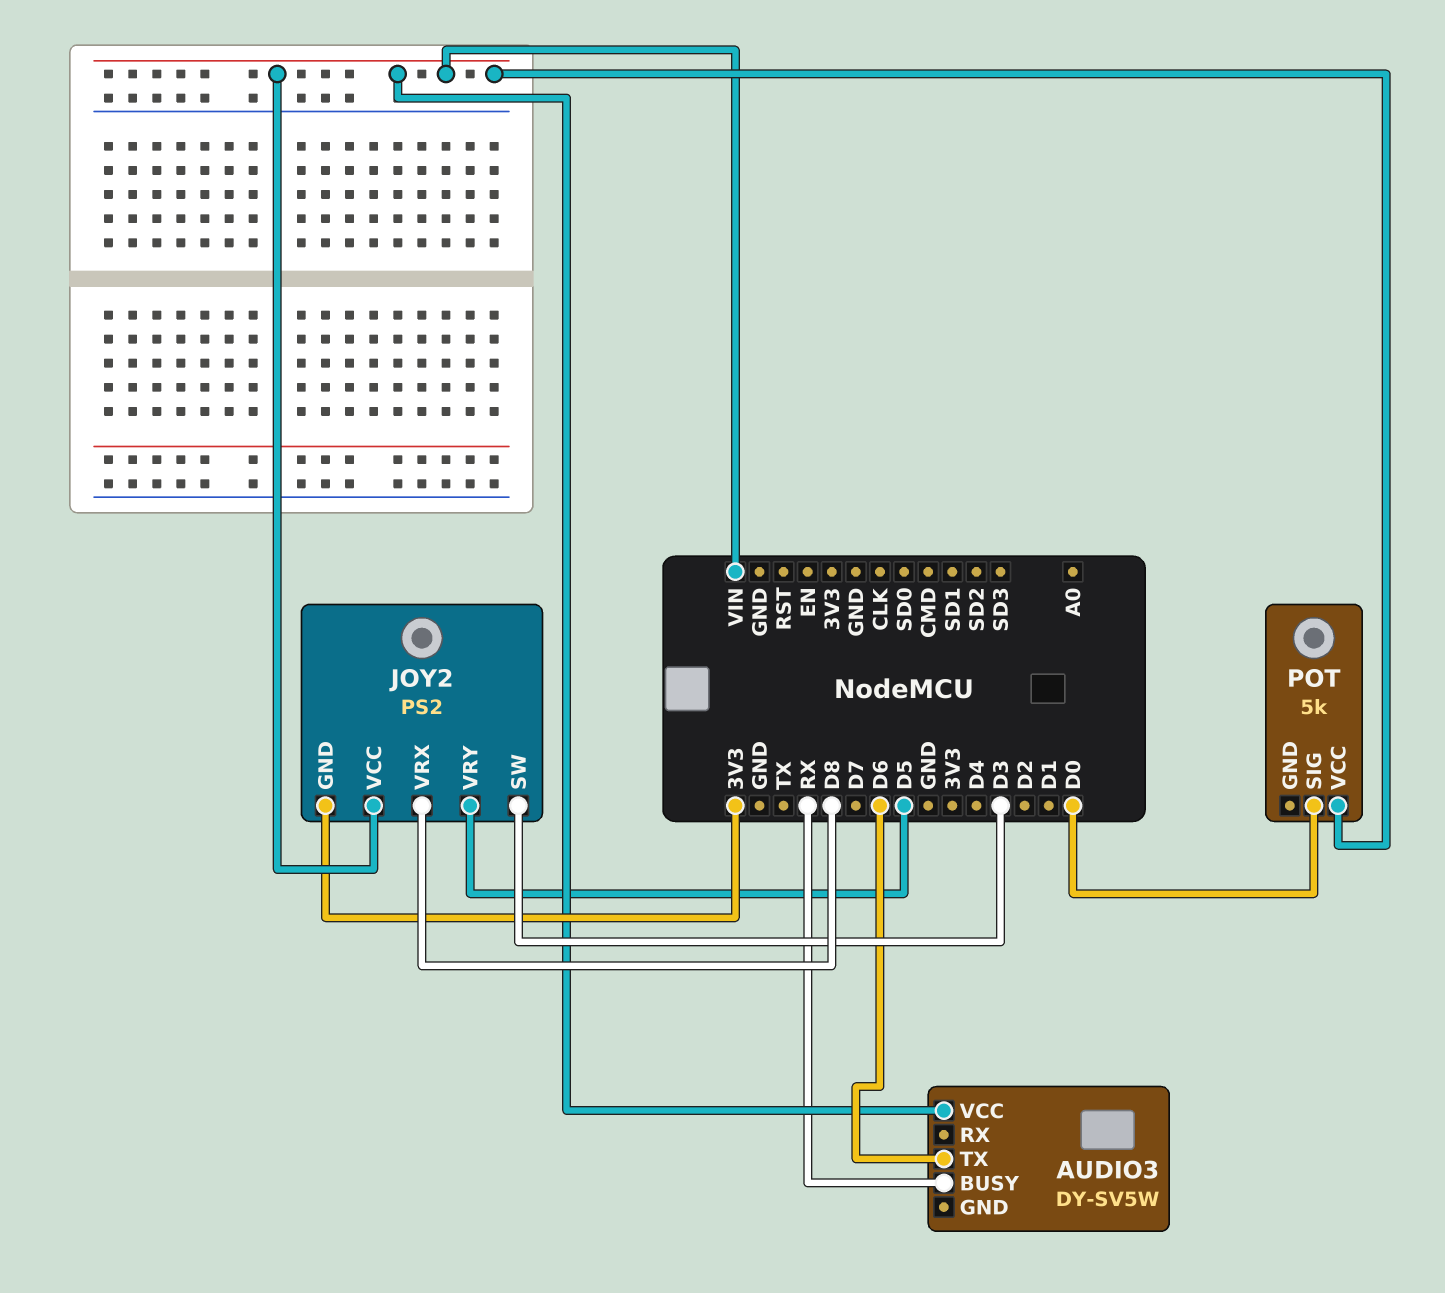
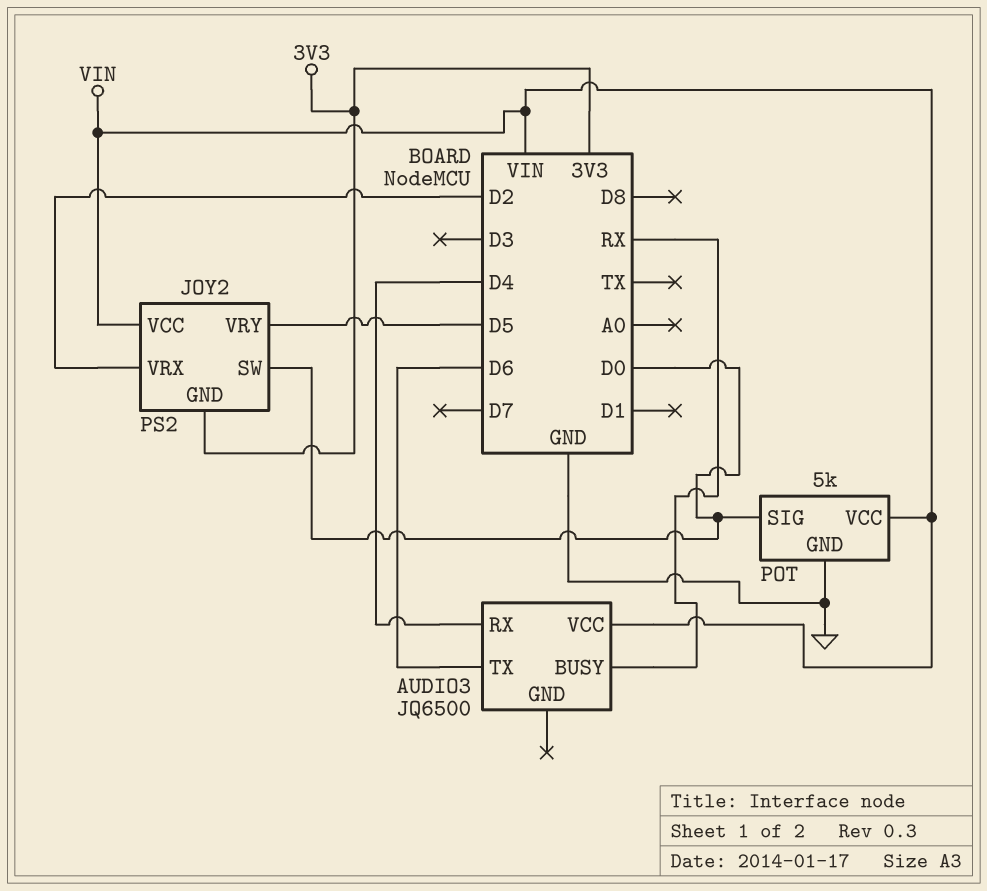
AUDIO3: DY-SV5W -> JQ6500
AUDIO3 pin RX: none -> D4
JOY2 pin SW: D3 -> D0
JOY2 pin VRX: D8 -> D2
POT pin GND: none -> GND

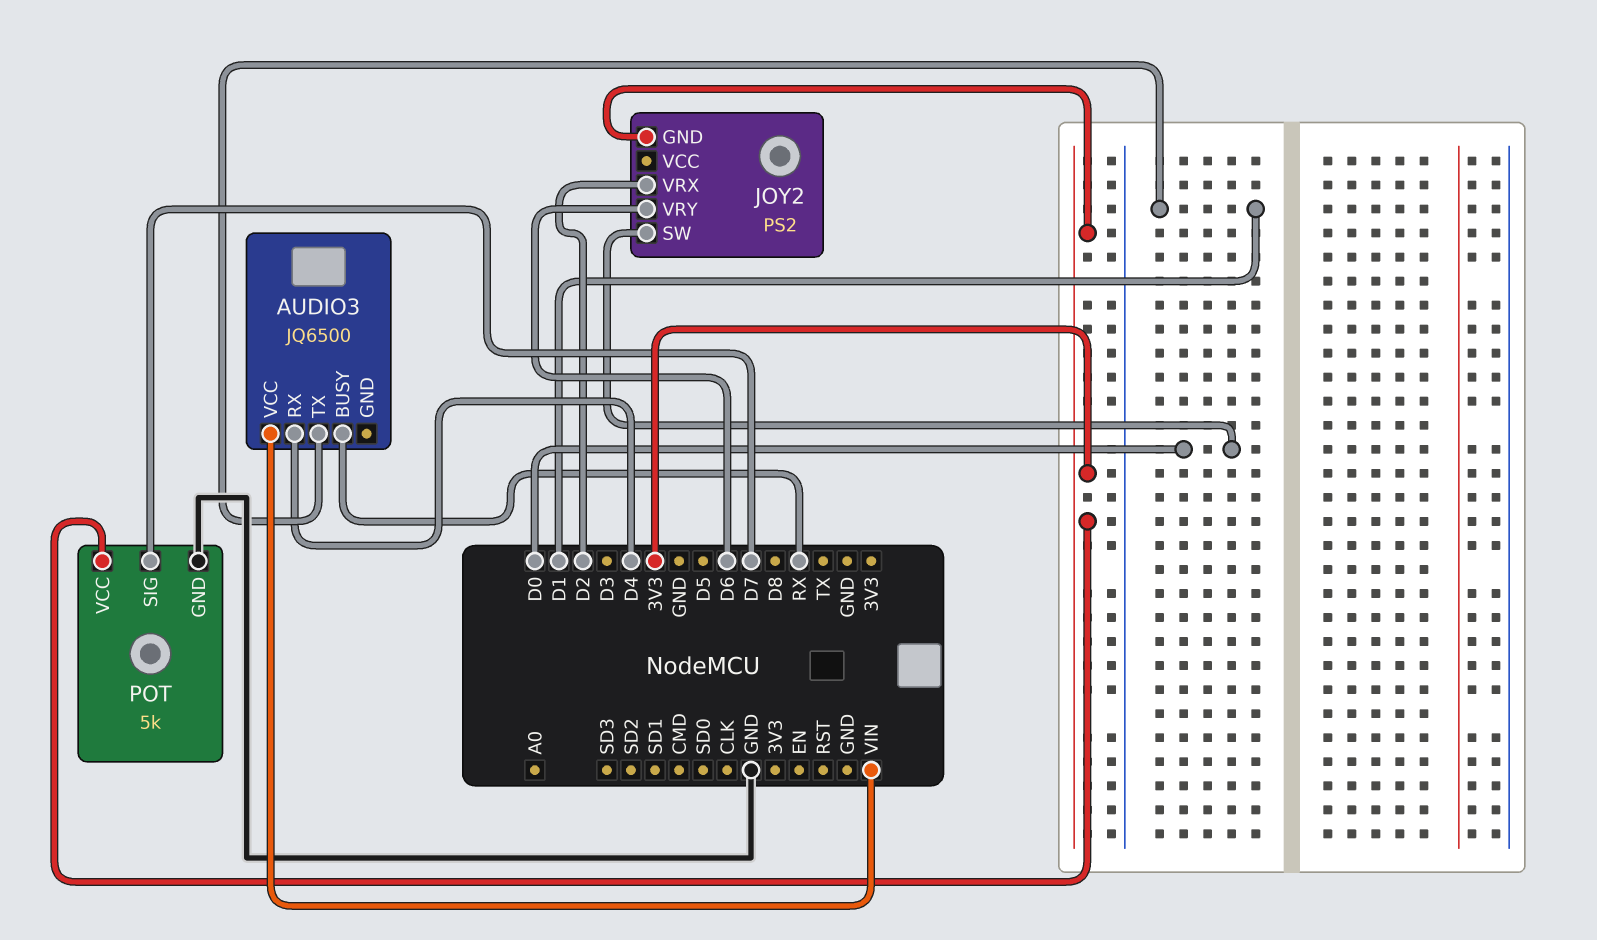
AUDIO3 pin TX: D6 -> D1
JOY2 pin VCC: VIN -> none
JOY2 pin VRY: D5 -> D6
POT pin SIG: D0 -> D7
POT pin VCC: VIN -> 3V3

